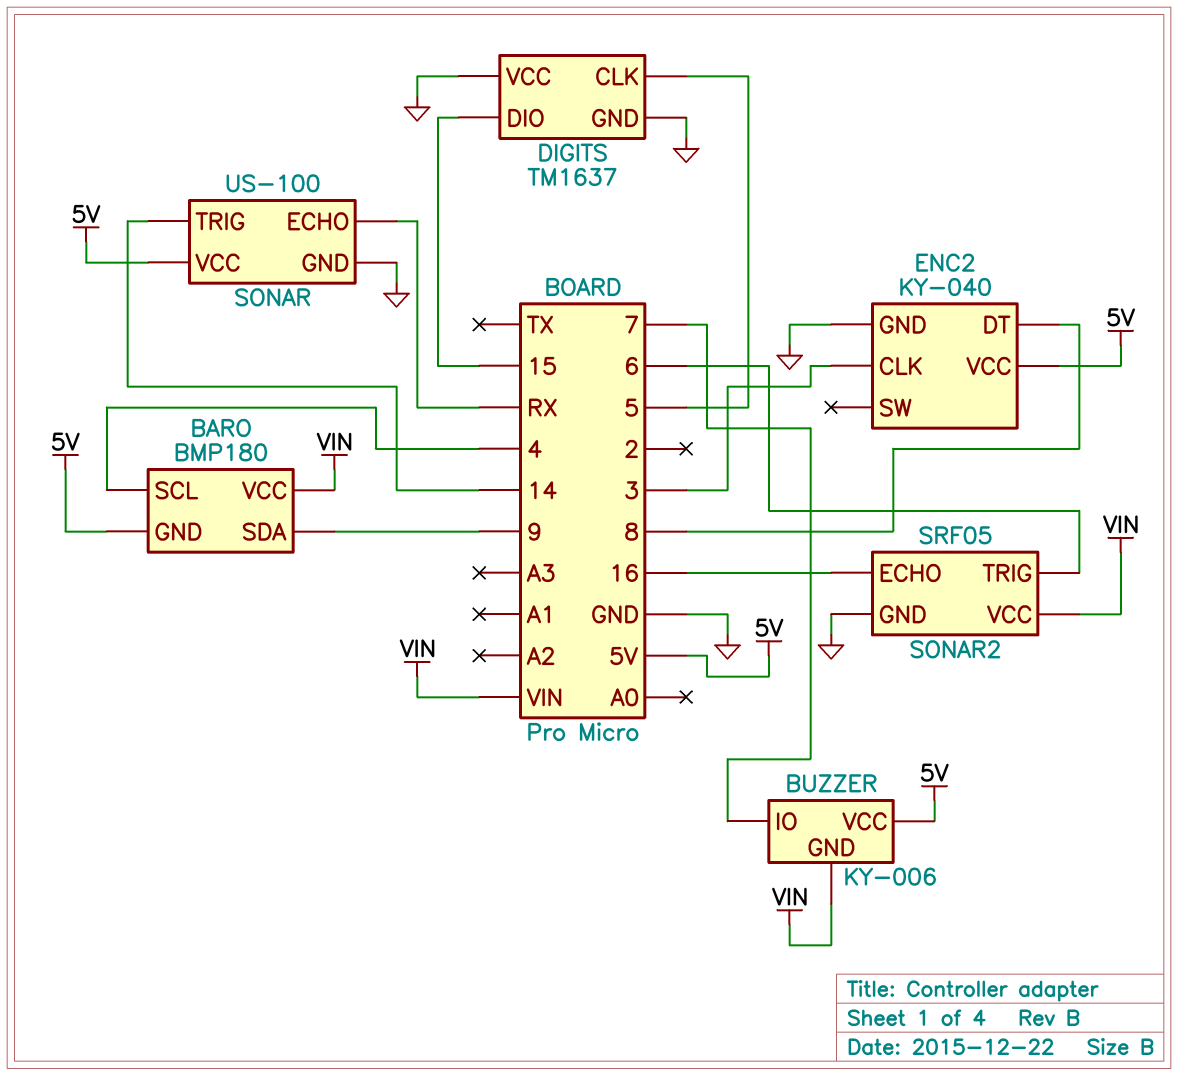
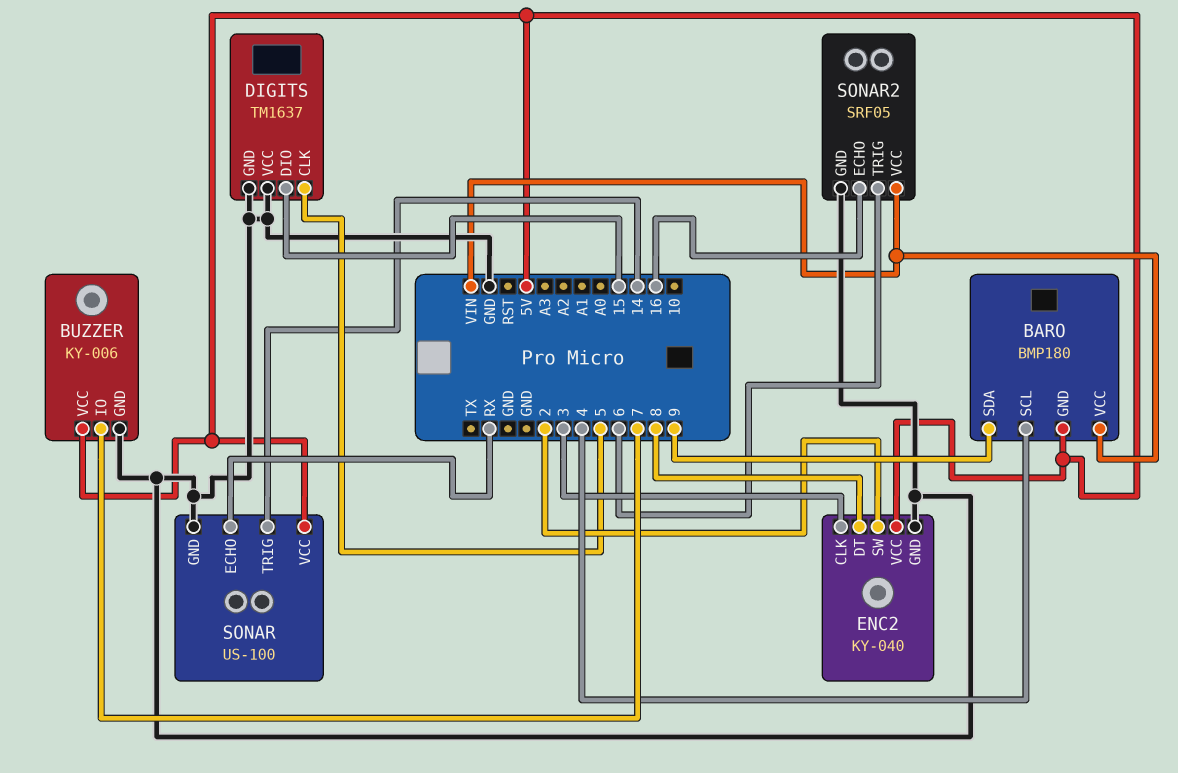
BUZZER pin GND: VIN -> GND
ENC2 pin SW: none -> 2

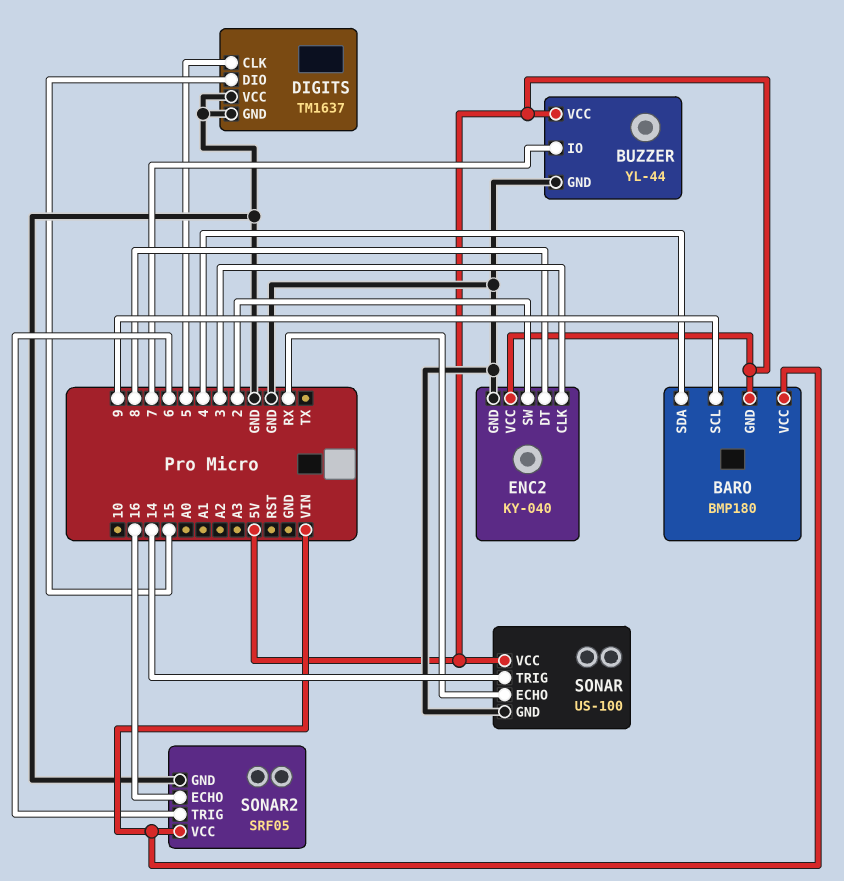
BARO pin SCL: 4 -> 9
BARO pin SDA: 9 -> 4
BUZZER: KY-006 -> YL-44

